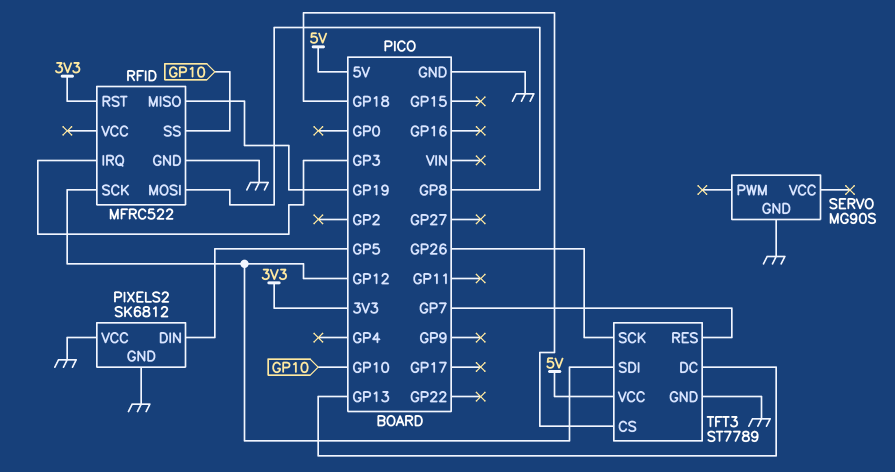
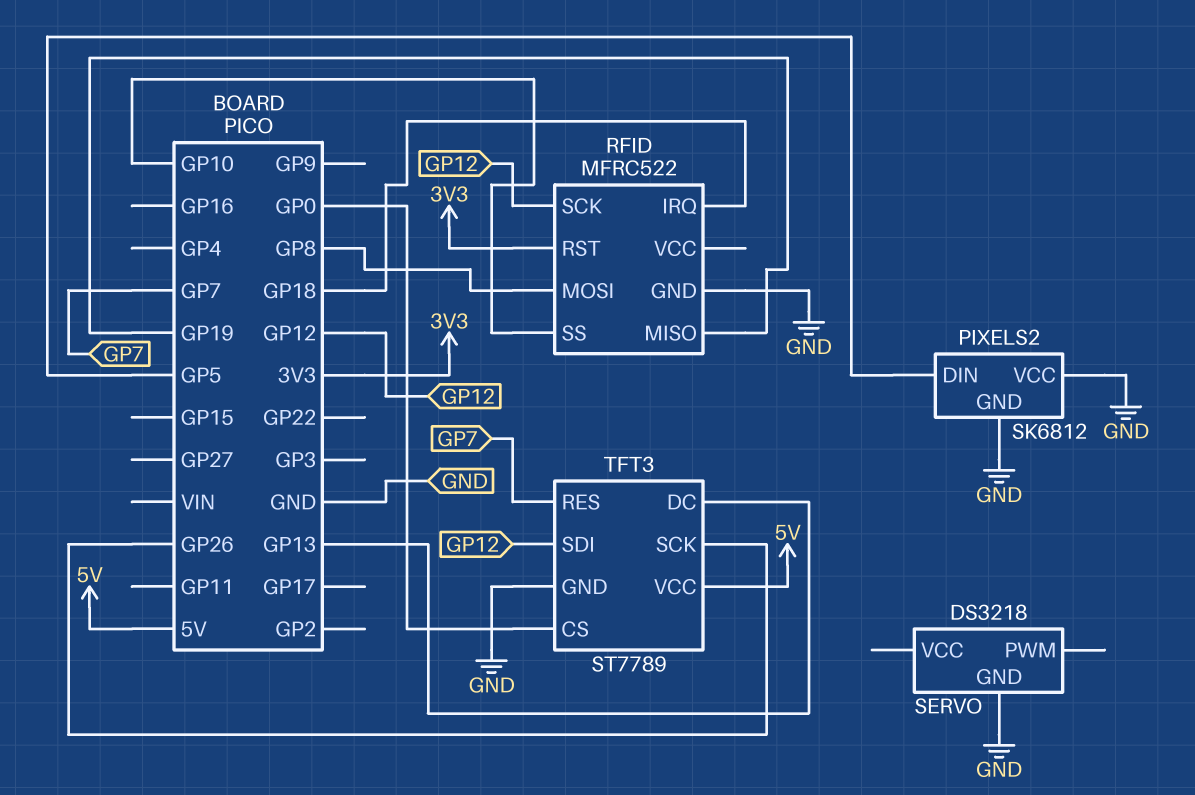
RFID pin IRQ: GP3 -> GP18
SERVO: MG90S -> DS3218
TFT3 pin CS: GP18 -> GP0

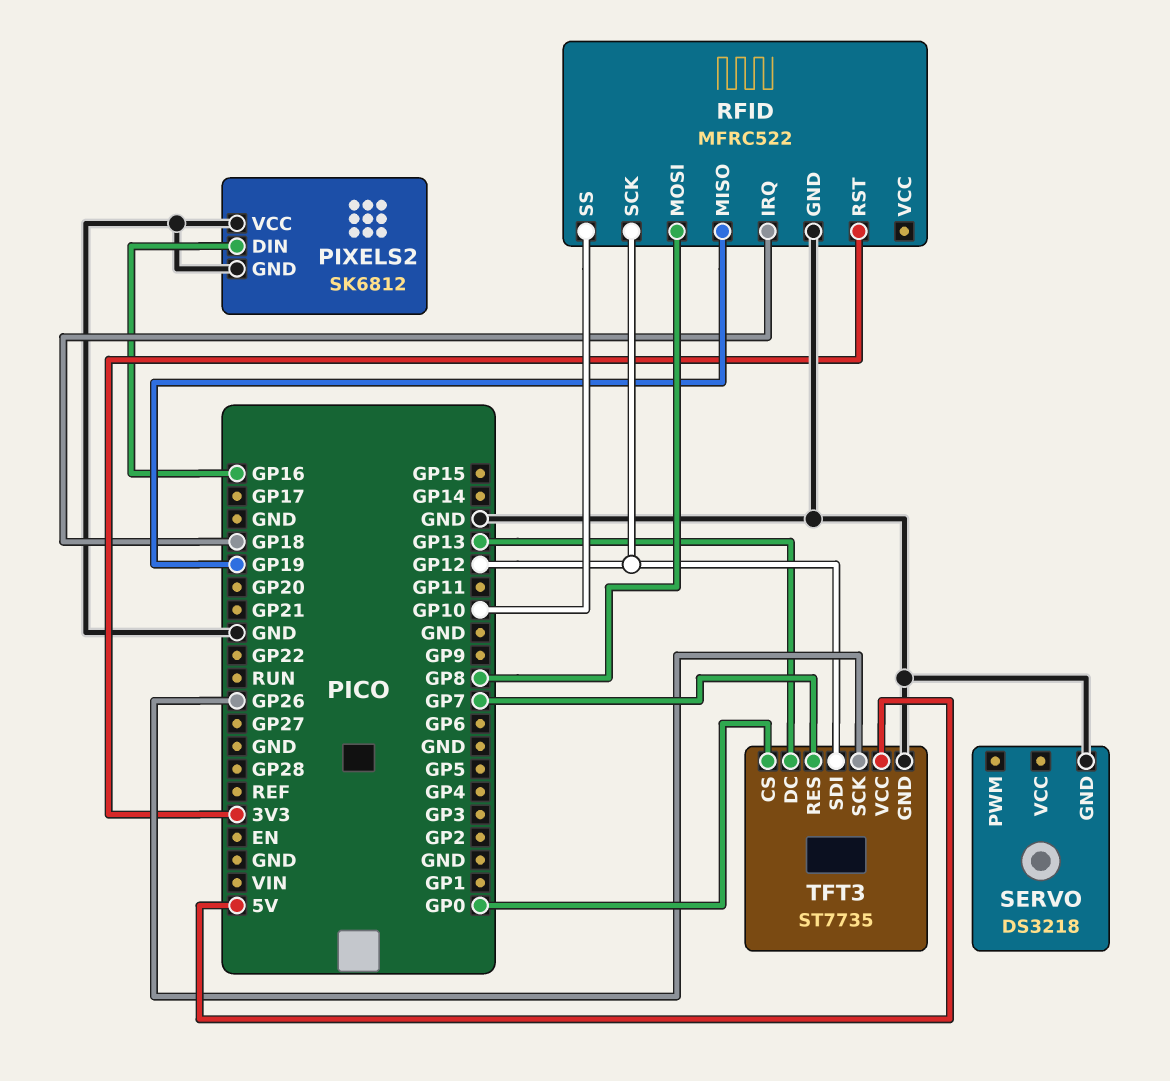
PIXELS2 pin DIN: GP5 -> GP16
TFT3: ST7789 -> ST7735

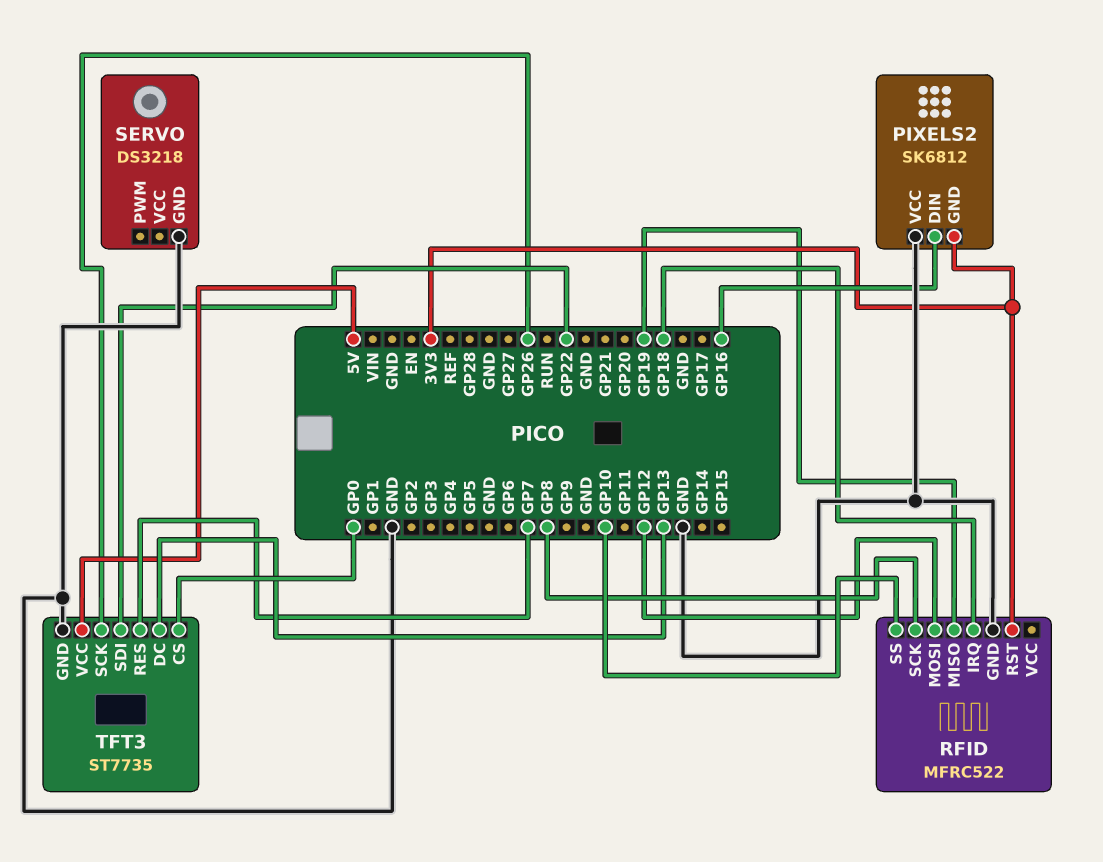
PIXELS2 pin GND: GND -> 3V3
RFID pin MOSI: GP8 -> GP12
RFID pin SCK: GP12 -> GP8
TFT3 pin SDI: GP12 -> GP22

